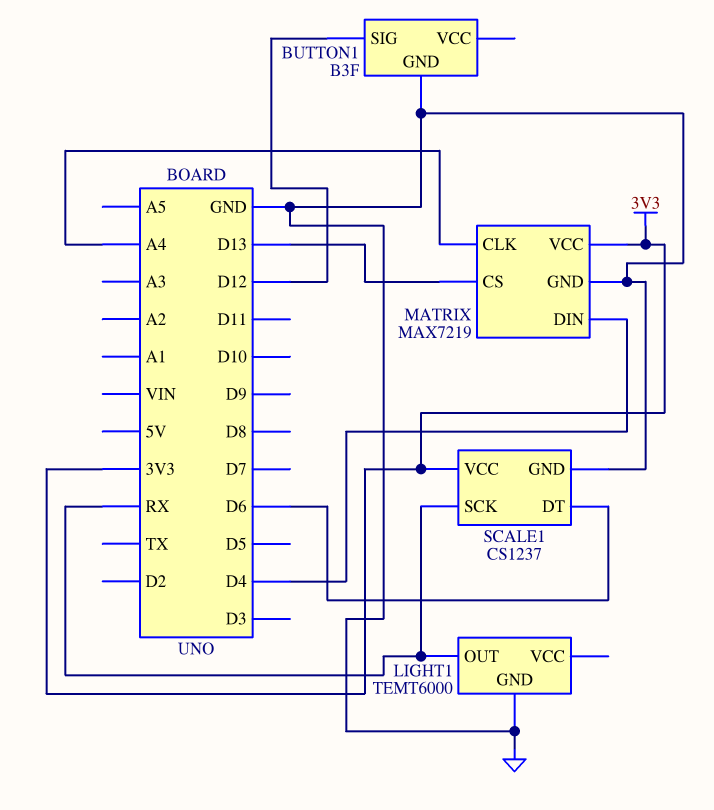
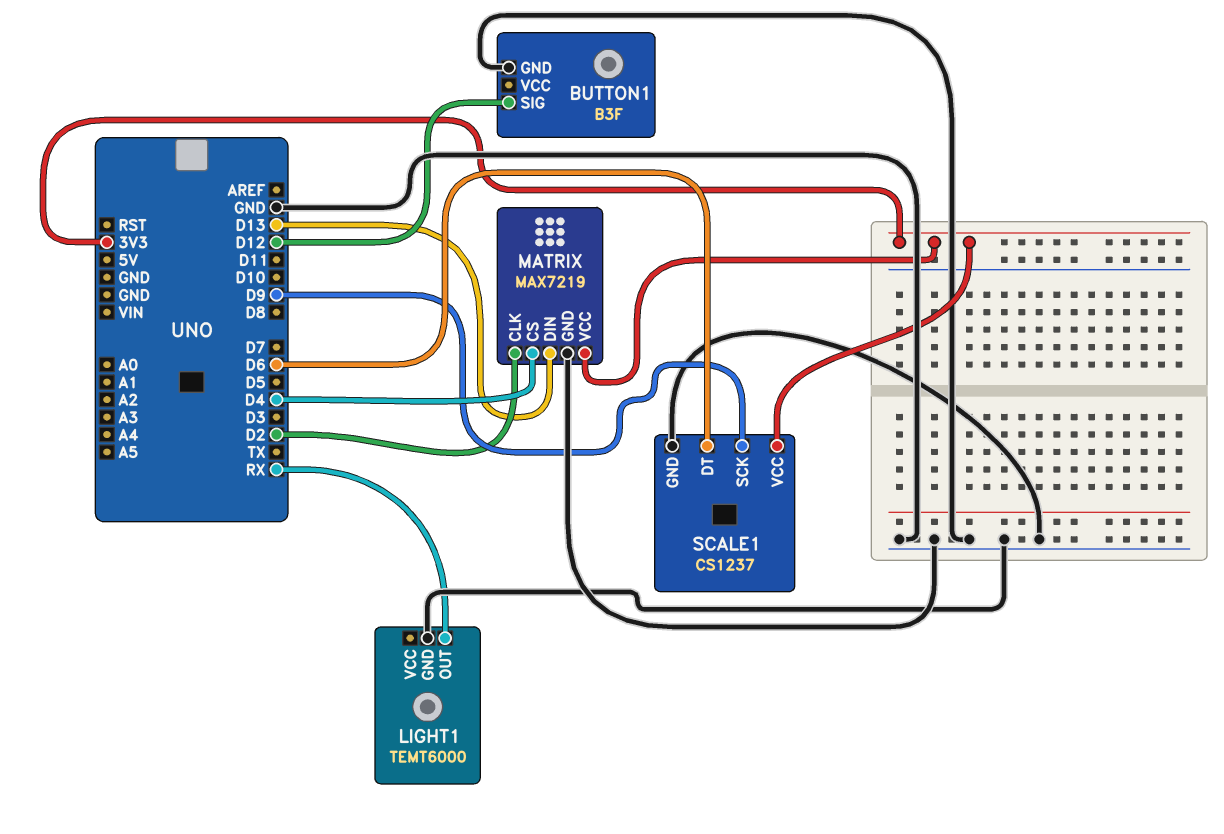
MATRIX pin CLK: A4 -> D2
MATRIX pin CS: D13 -> D4
MATRIX pin DIN: D4 -> D13
SCALE1 pin SCK: RX -> D9

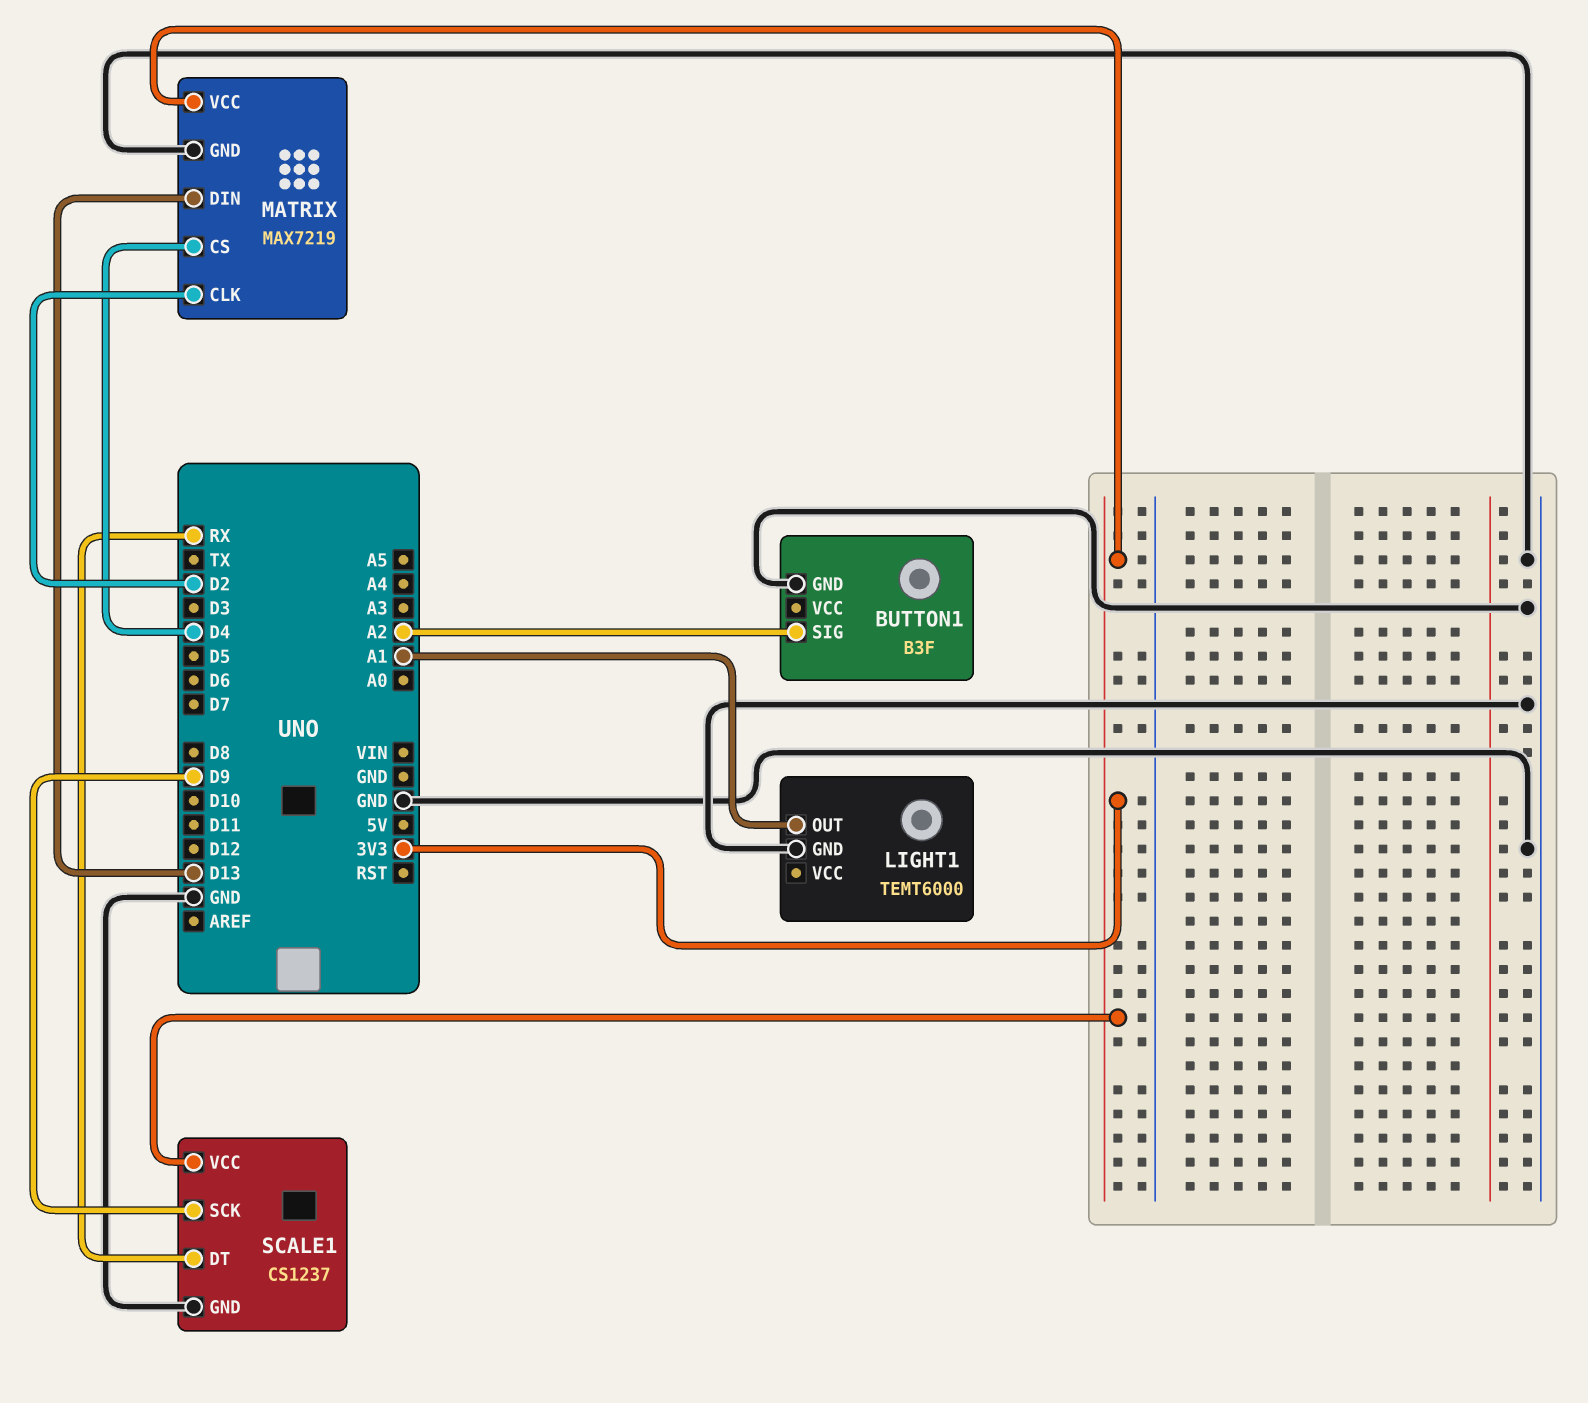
BUTTON1 pin SIG: D12 -> A2
LIGHT1 pin OUT: RX -> A1
SCALE1 pin DT: D6 -> RX

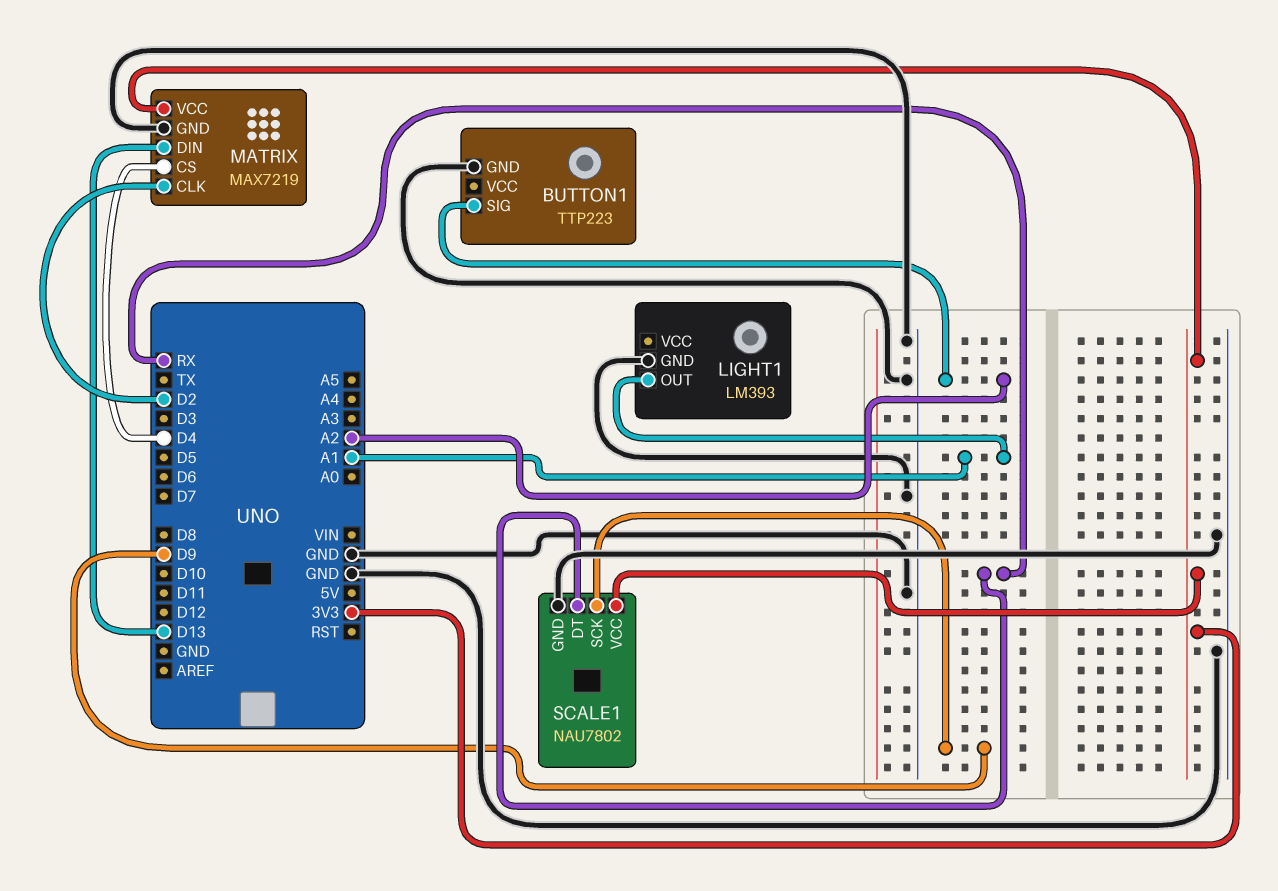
BUTTON1: B3F -> TTP223
LIGHT1: TEMT6000 -> LM393
SCALE1: CS1237 -> NAU7802

